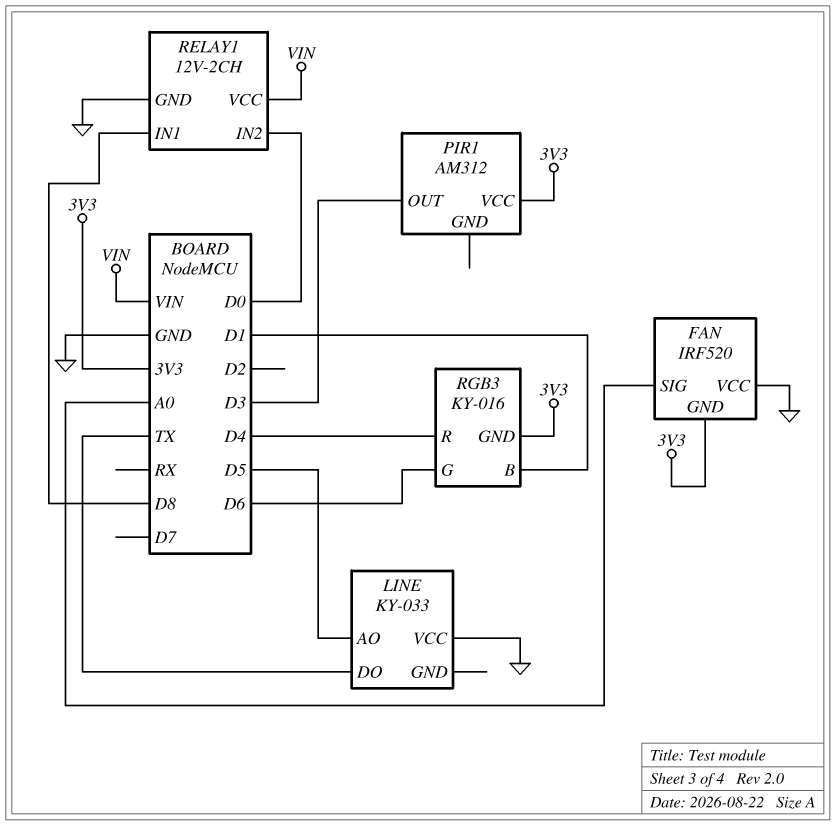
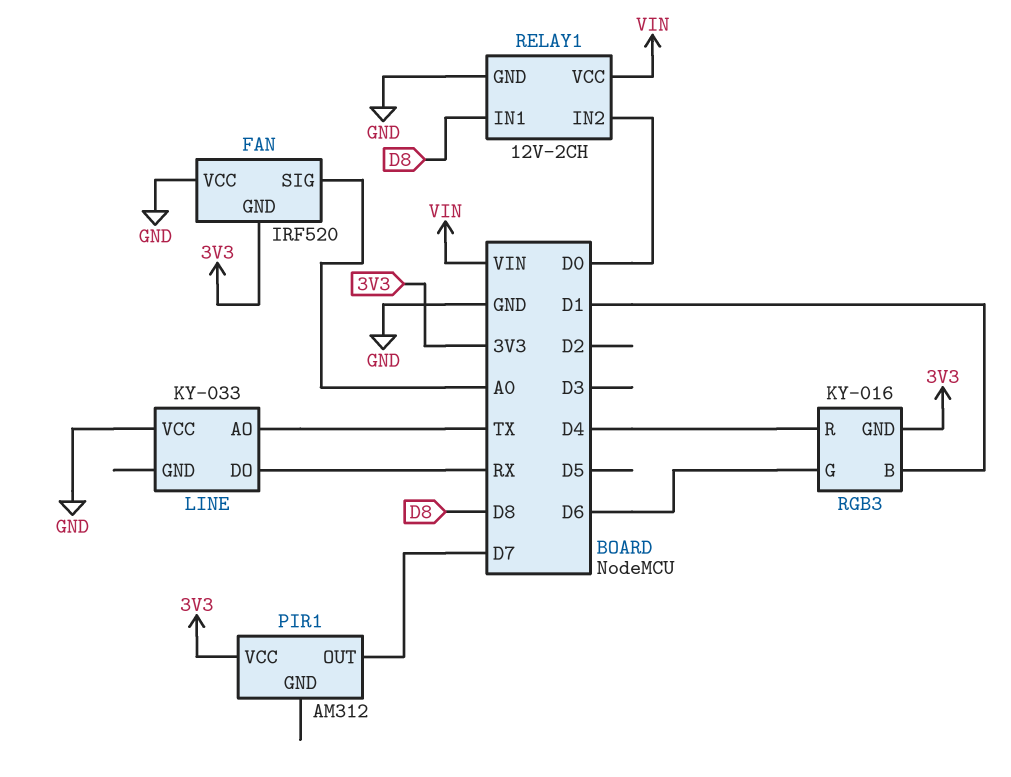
LINE pin AO: D5 -> TX
LINE pin DO: TX -> RX
PIR1 pin OUT: D3 -> D7

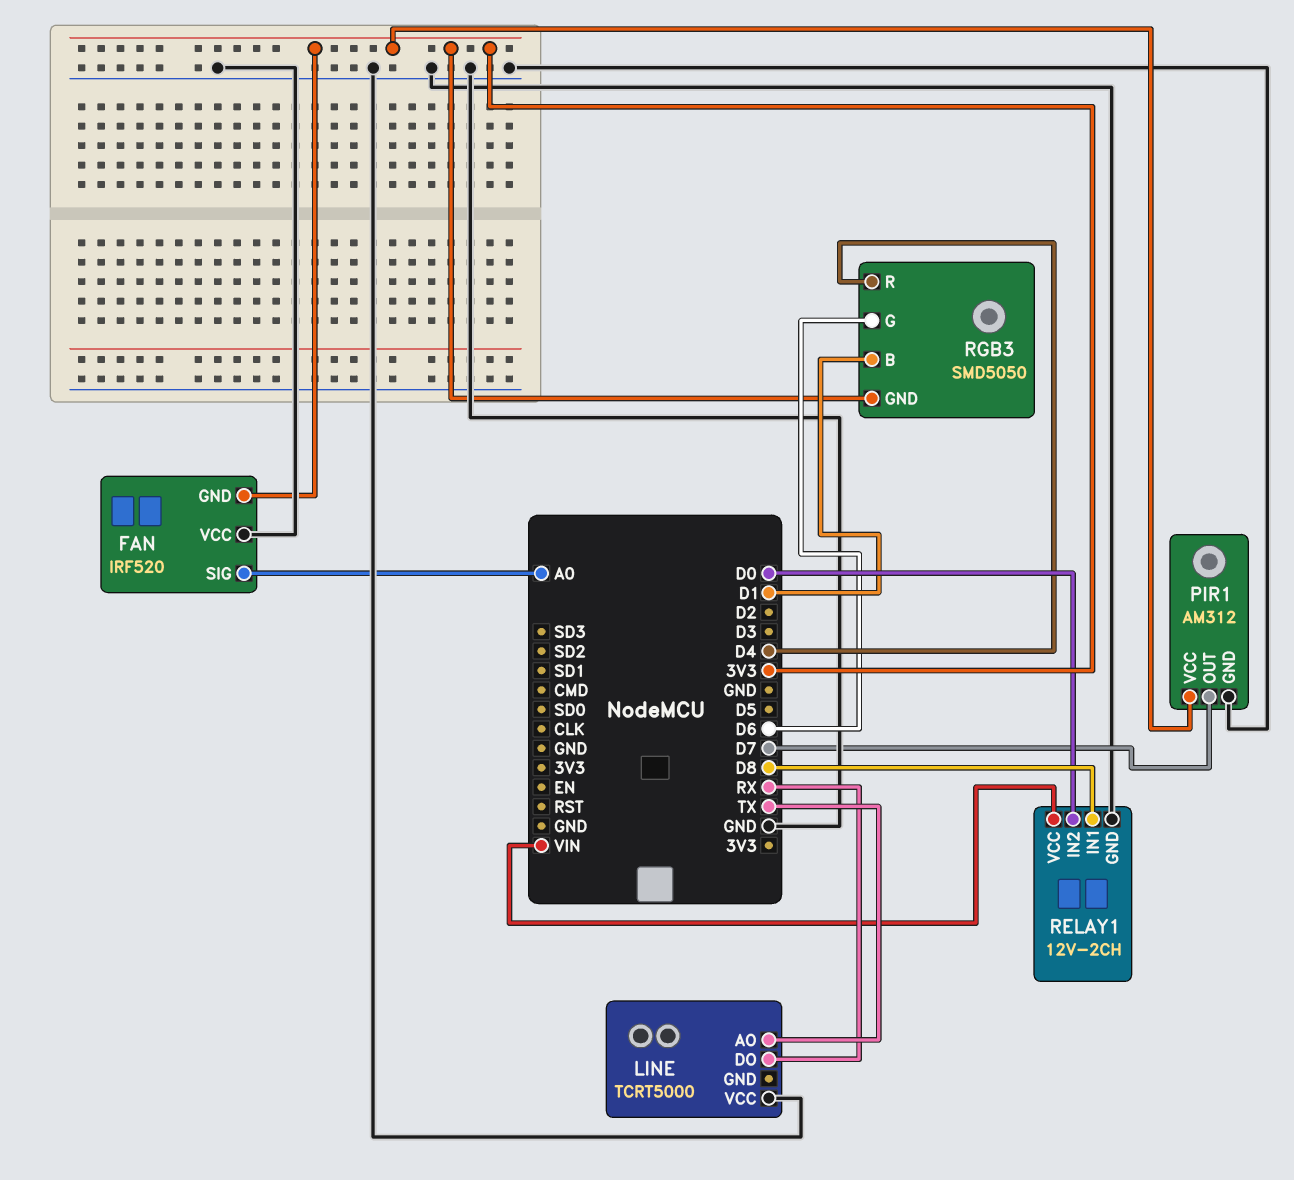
LINE: KY-033 -> TCRT5000
PIR1 pin GND: none -> GND
RGB3: KY-016 -> SMD5050

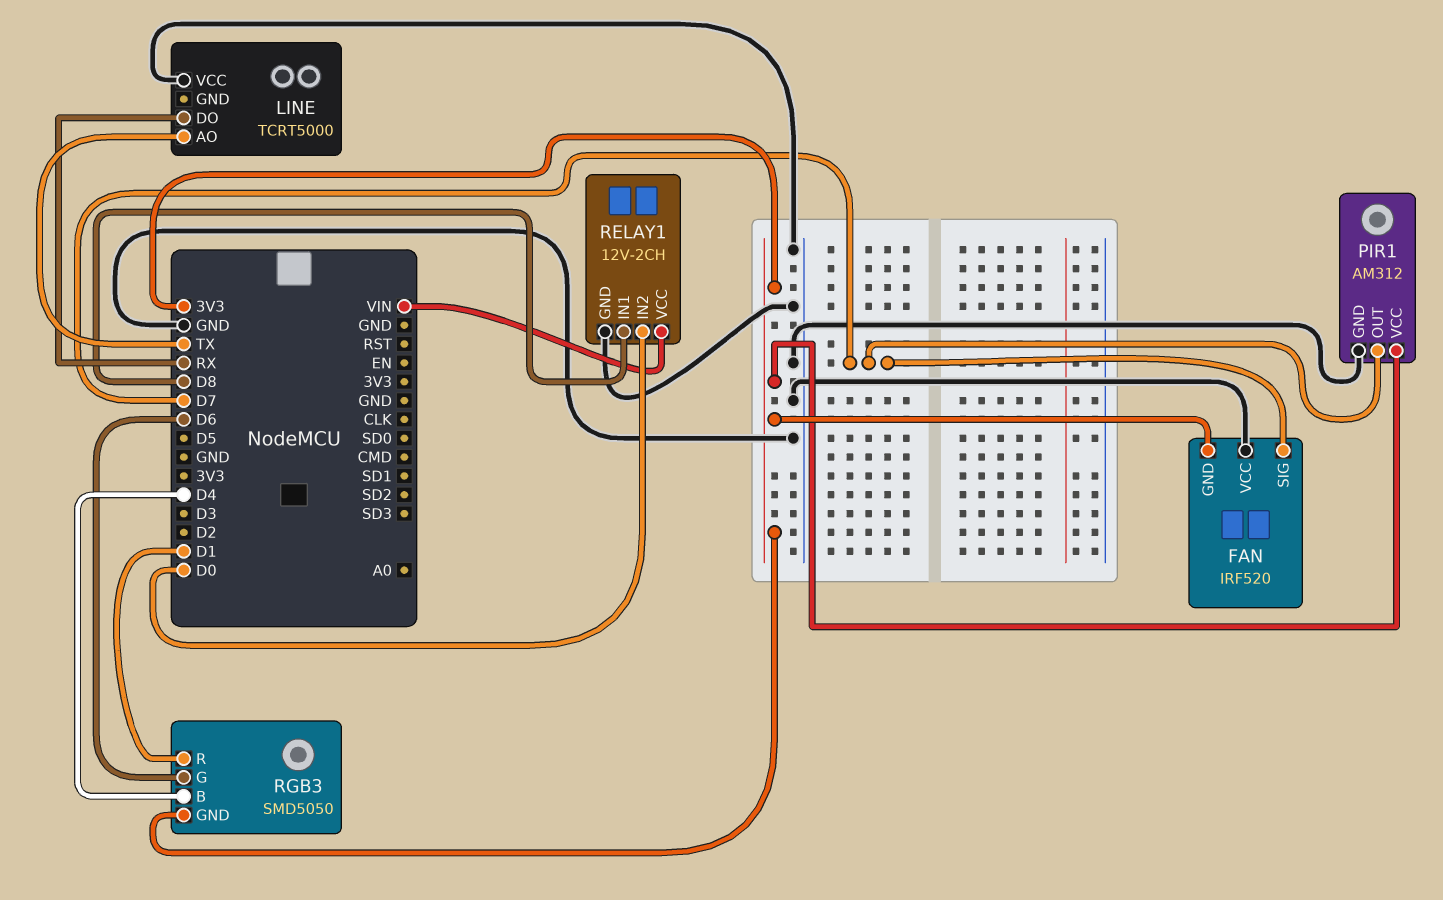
FAN pin SIG: A0 -> D7
RGB3 pin B: D1 -> D4
RGB3 pin R: D4 -> D1

